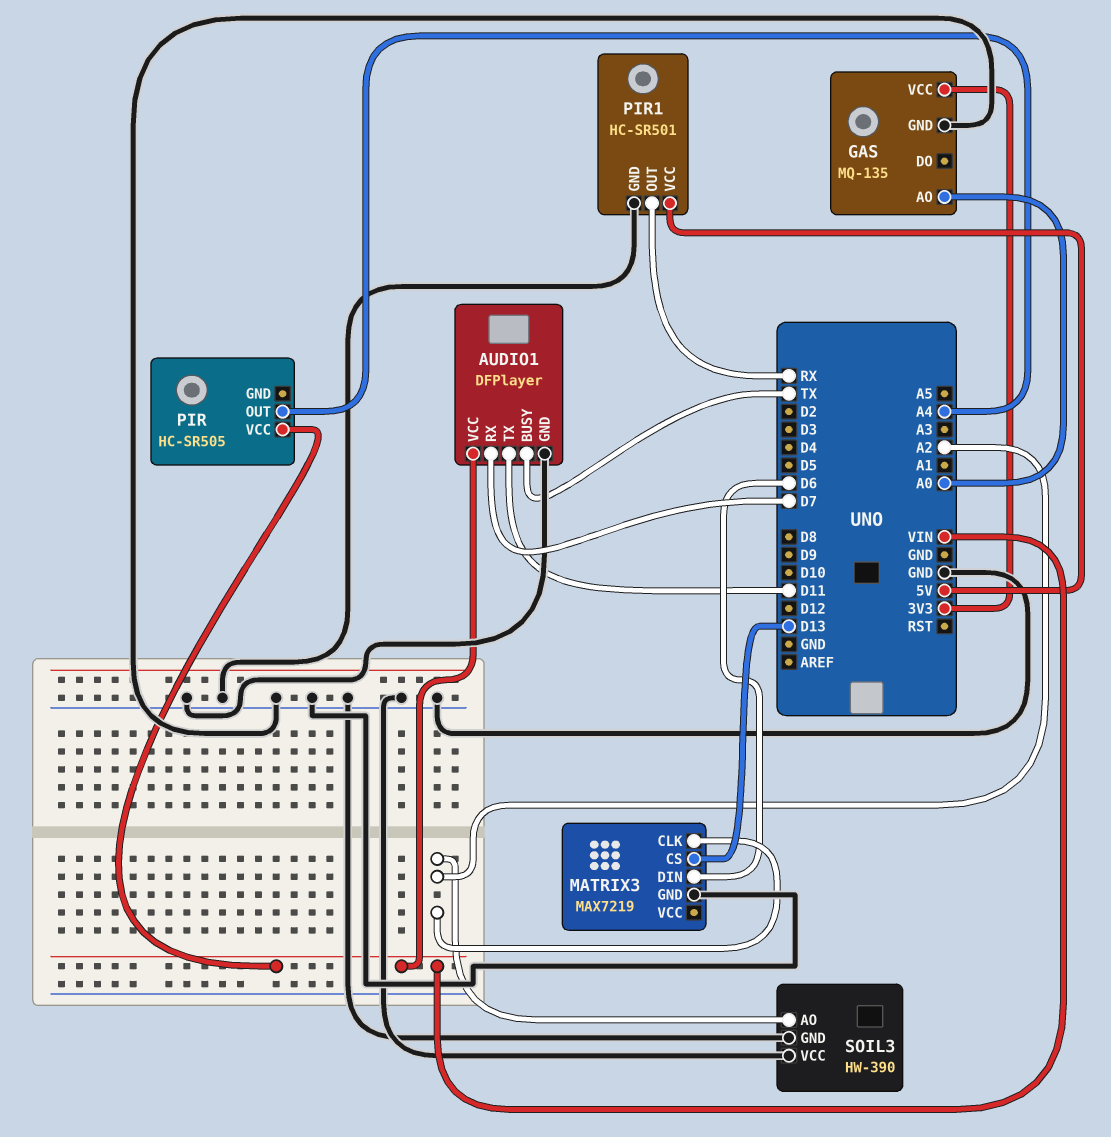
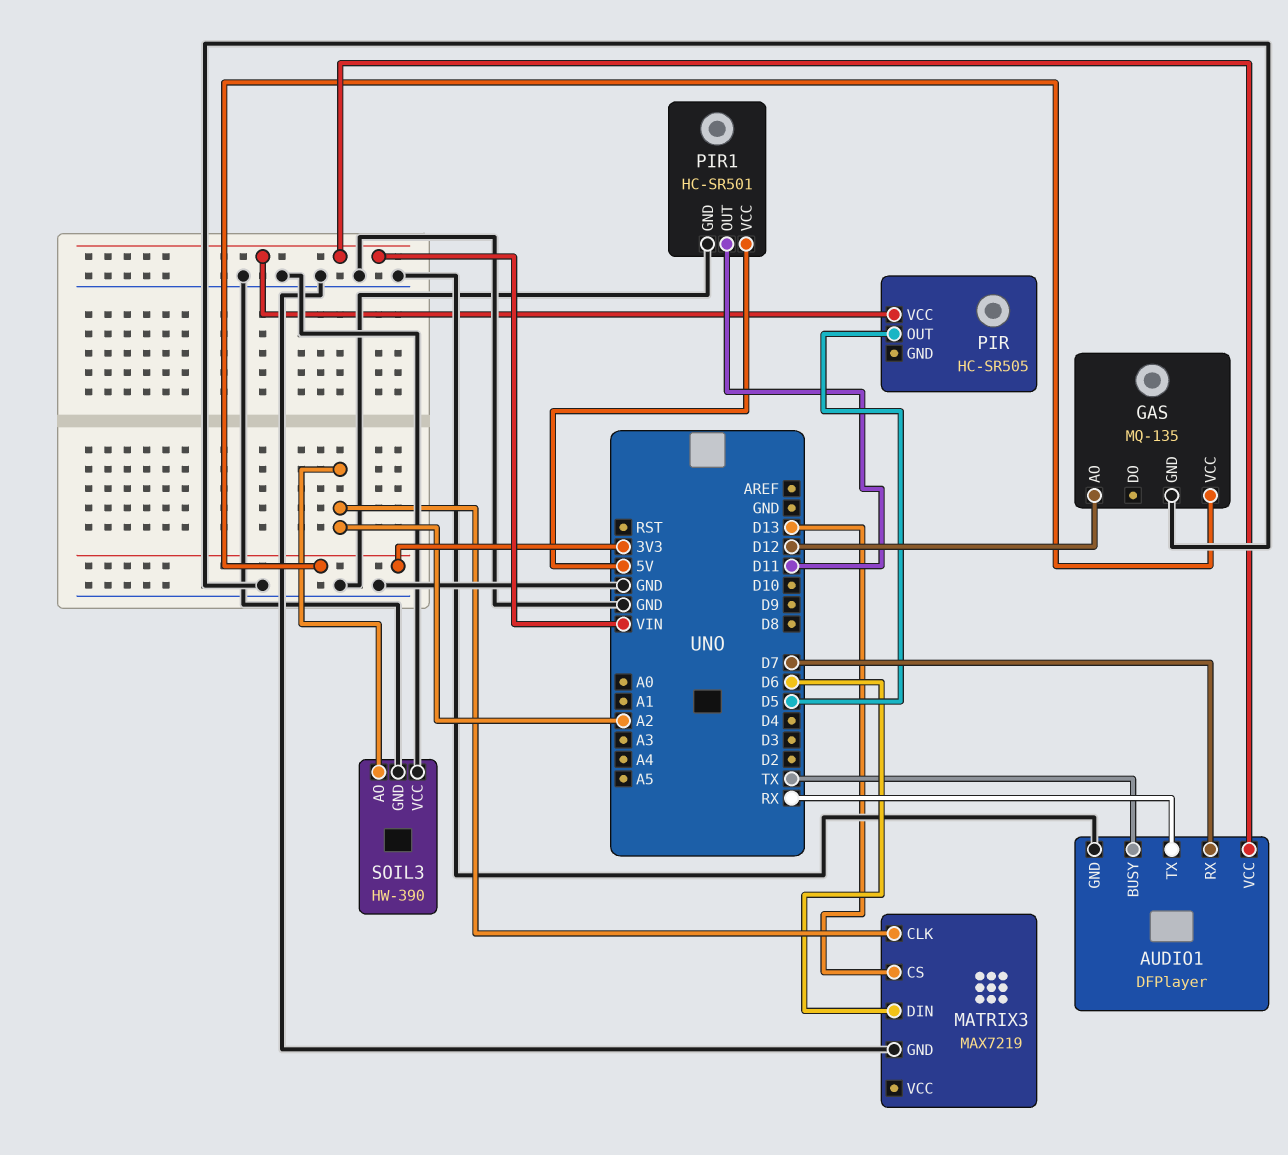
AUDIO1 pin TX: D11 -> RX
GAS pin AO: A0 -> D12
PIR pin OUT: A4 -> D5
PIR1 pin OUT: RX -> D11

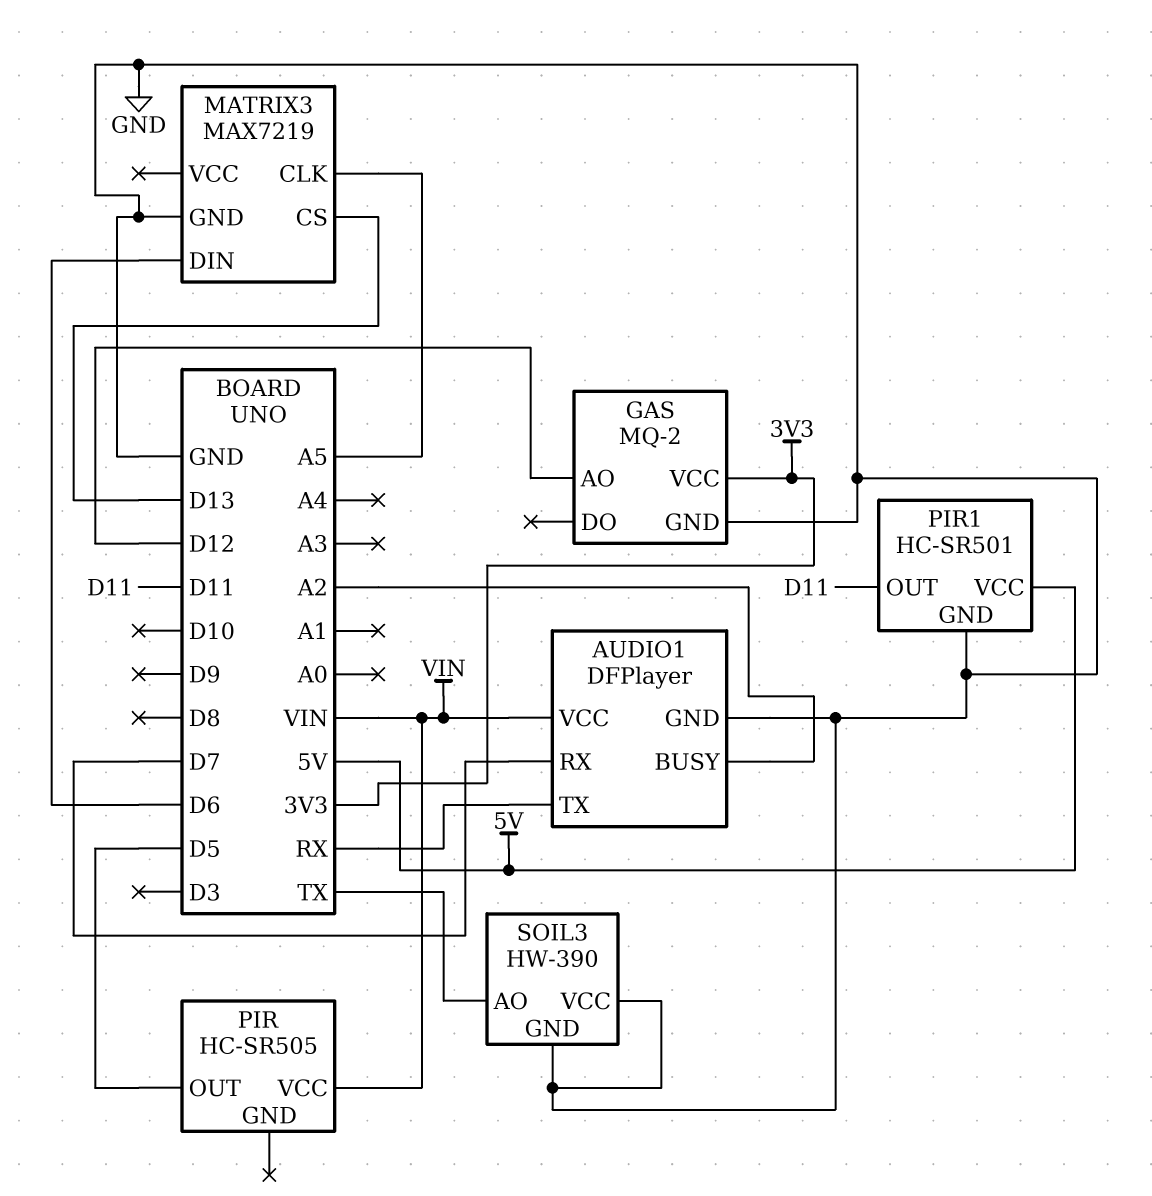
AUDIO1 pin BUSY: TX -> A2
GAS: MQ-135 -> MQ-2
MATRIX3 pin CLK: A2 -> A5
SOIL3 pin AO: A2 -> TX

